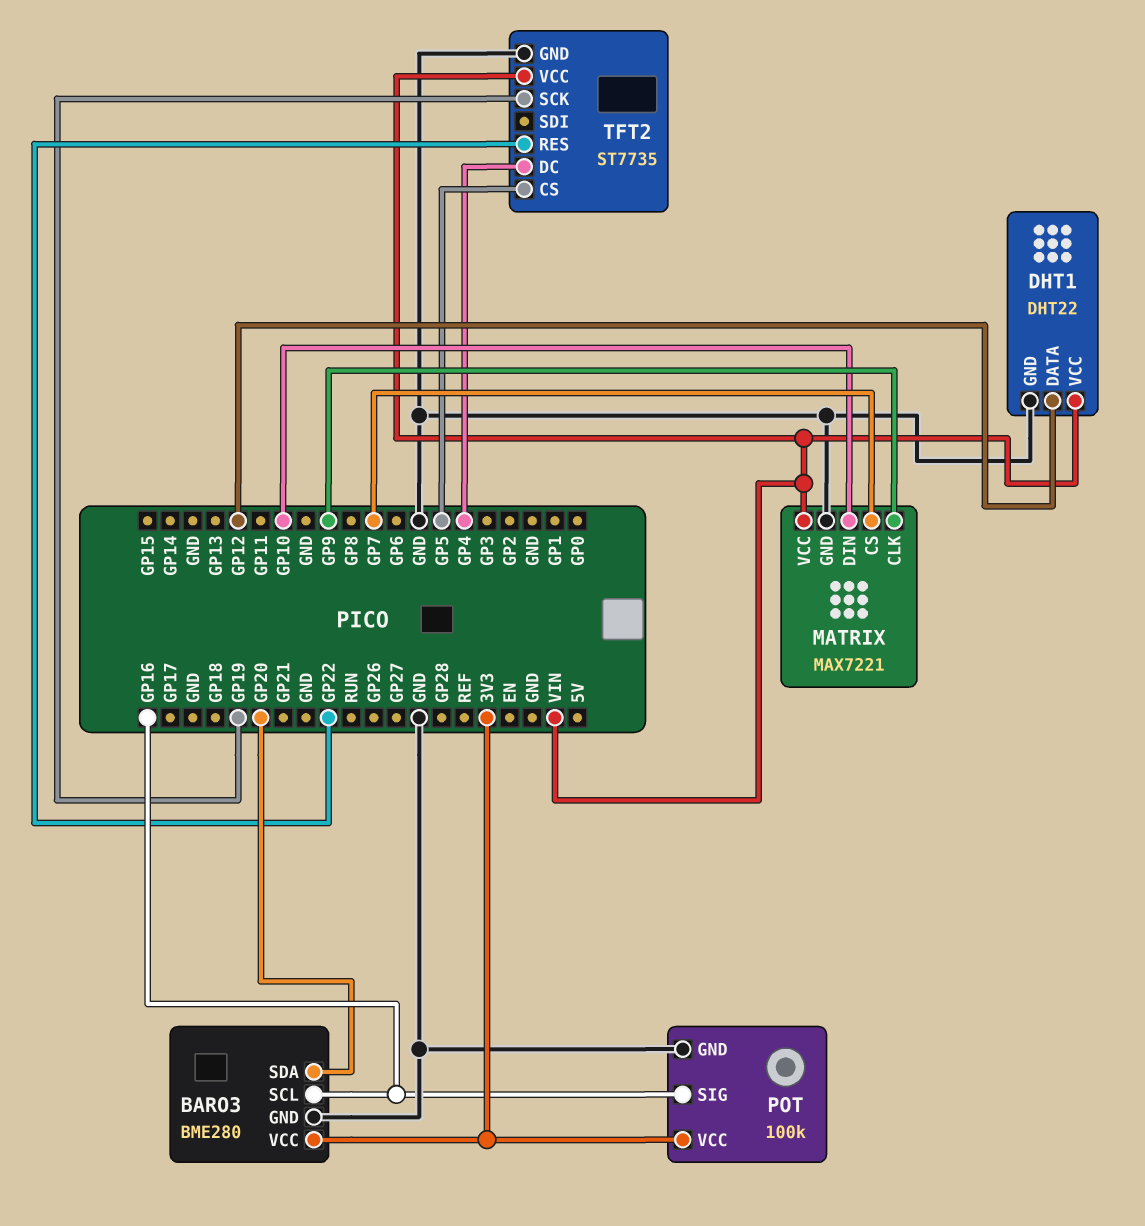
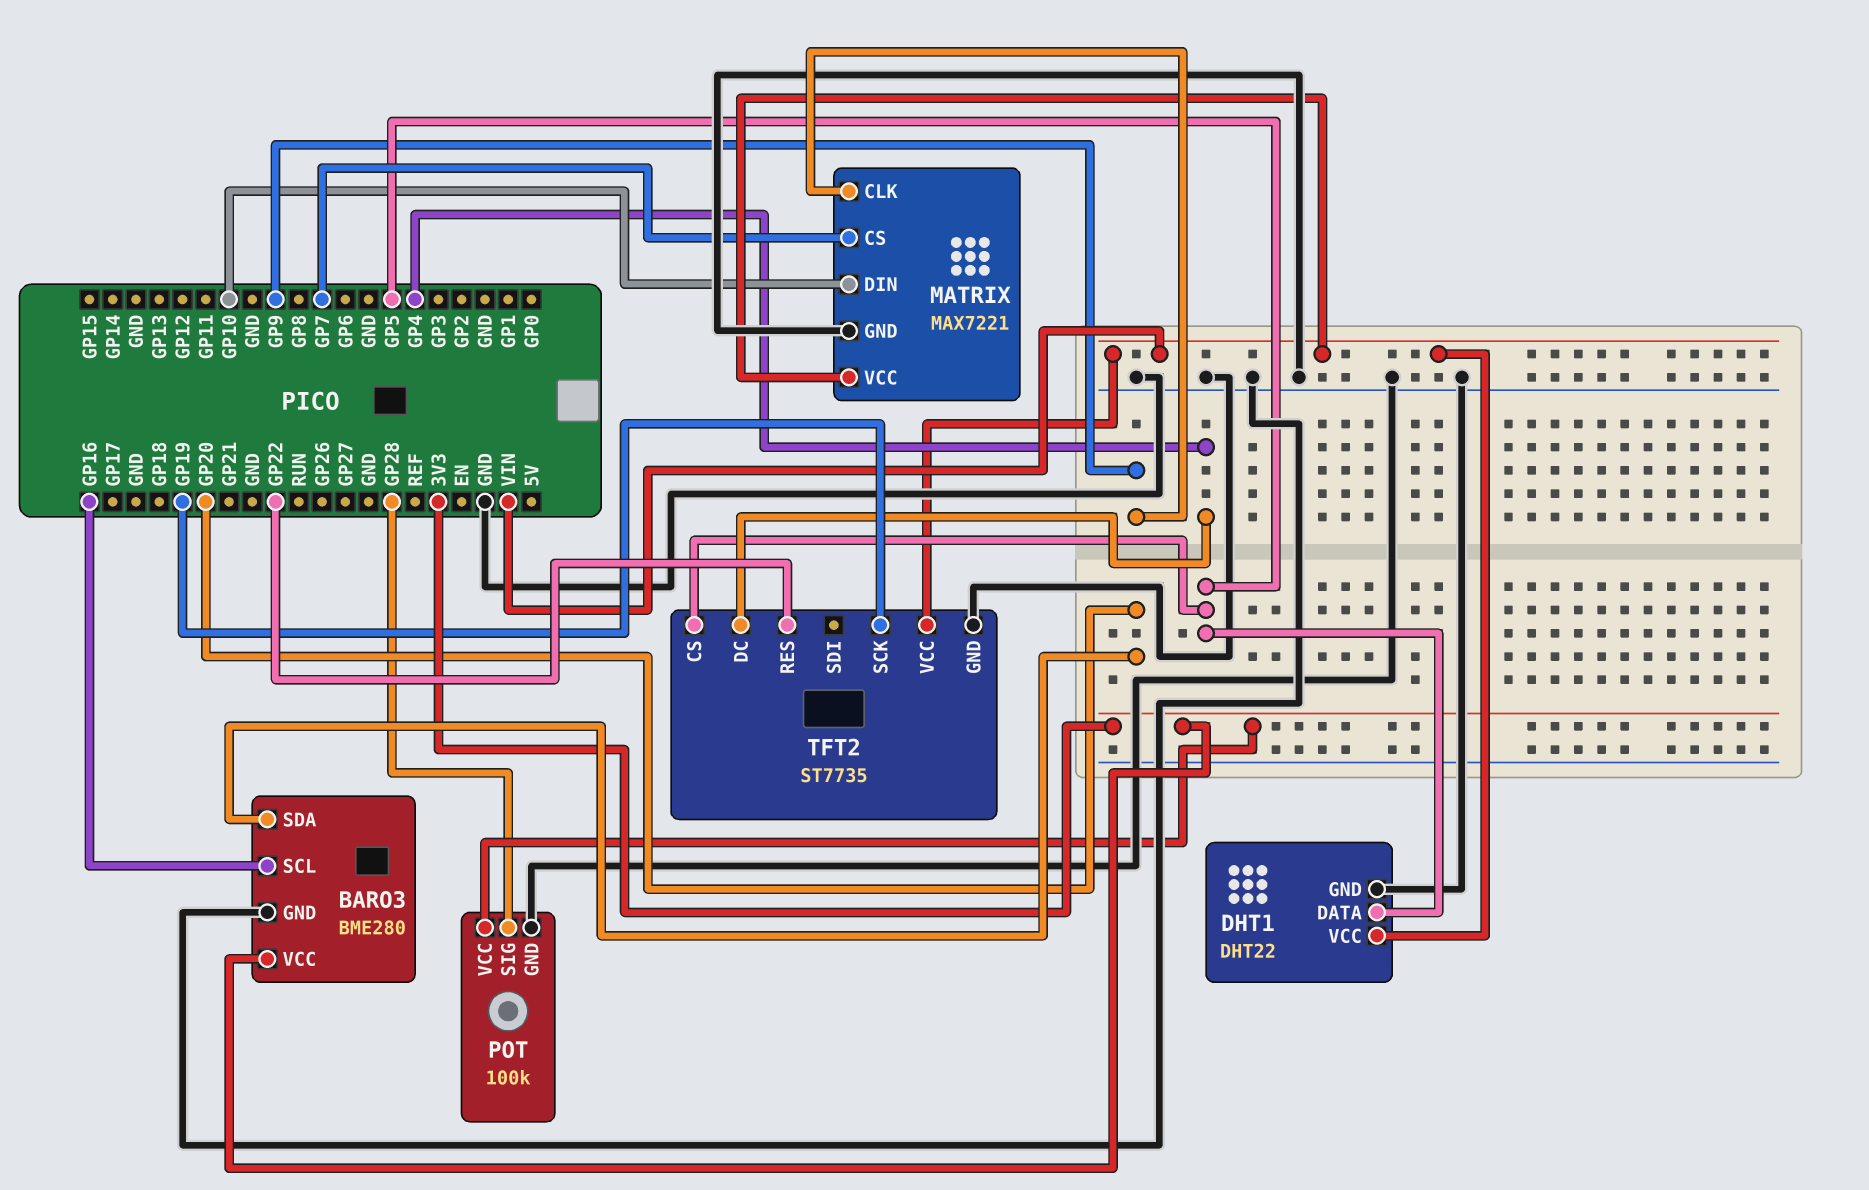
DHT1 pin DATA: GP12 -> GP5
POT pin SIG: GP16 -> GP28

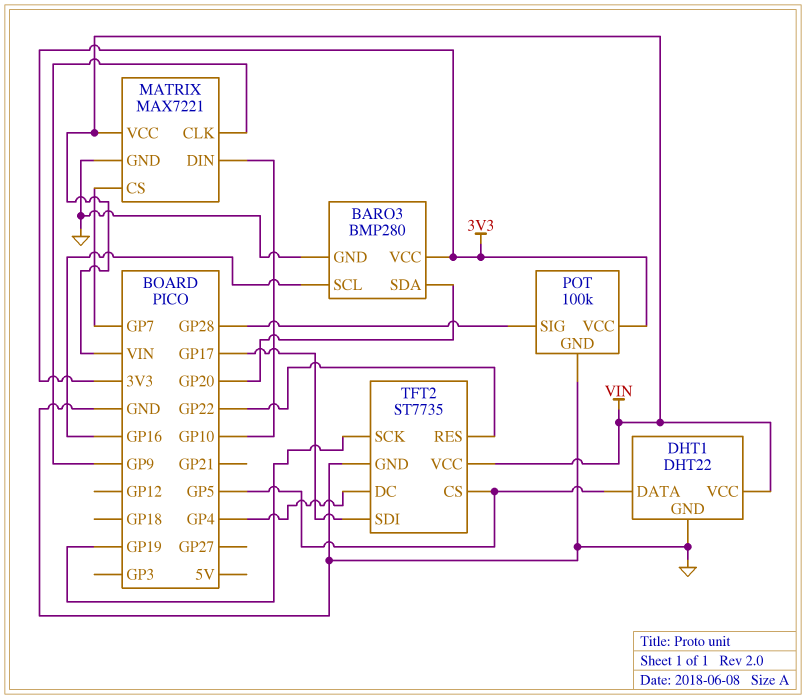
BARO3: BME280 -> BMP280
TFT2 pin SDI: none -> GP17

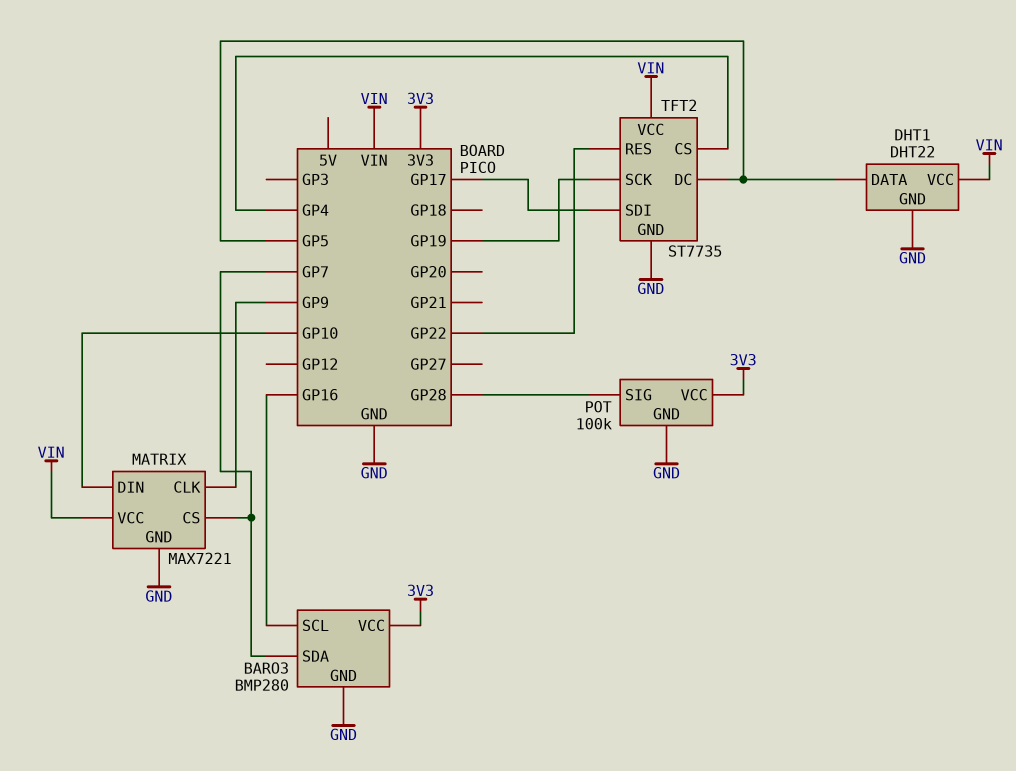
BARO3 pin SDA: GP20 -> GP7
TFT2 pin CS: GP5 -> GP4
TFT2 pin DC: GP4 -> GP5

